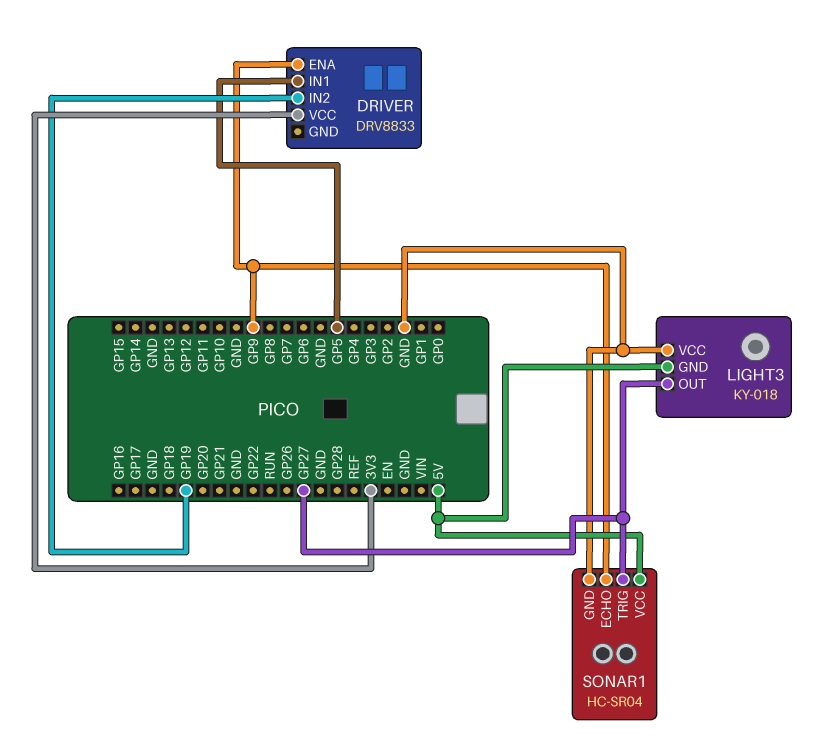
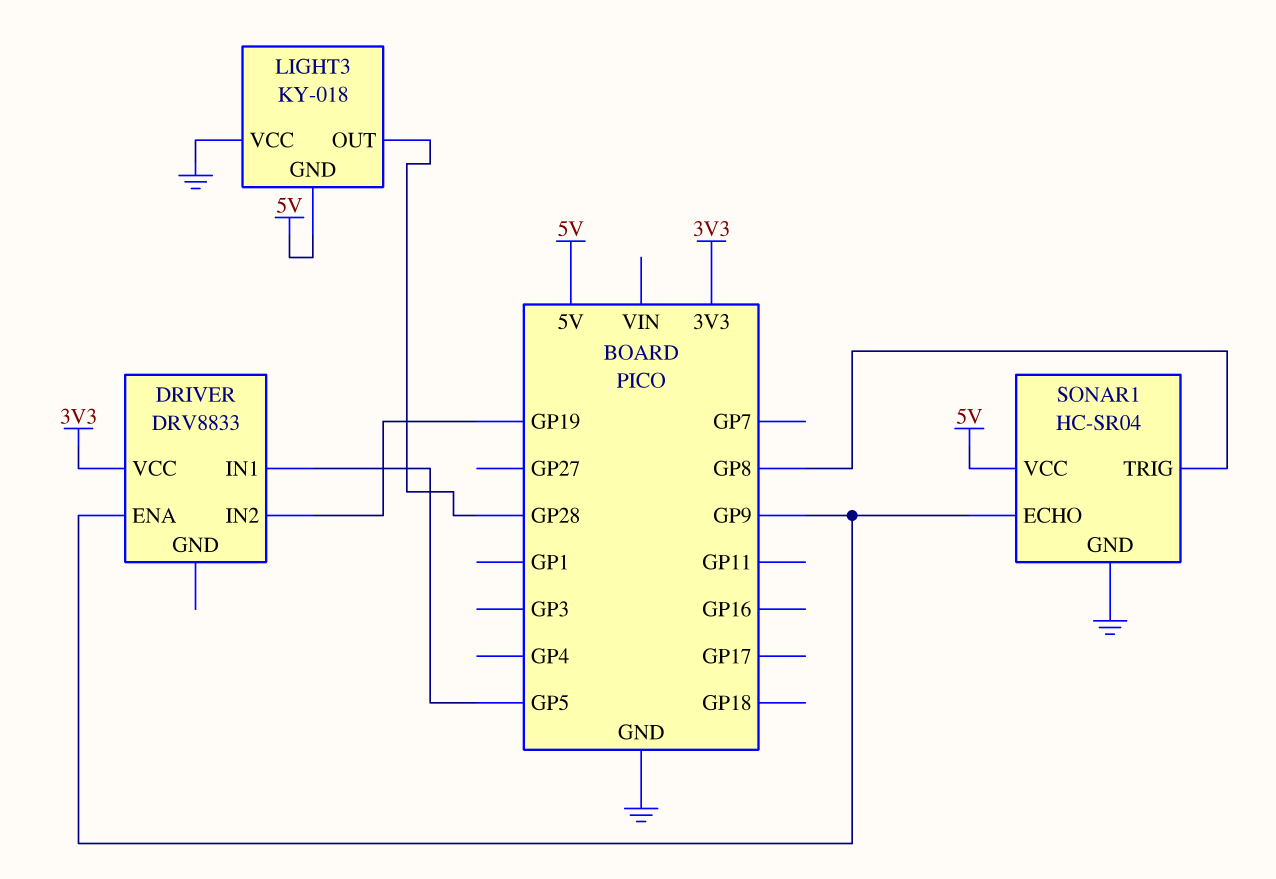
LIGHT3 pin OUT: GP27 -> GP28
SONAR1 pin TRIG: GP27 -> GP8

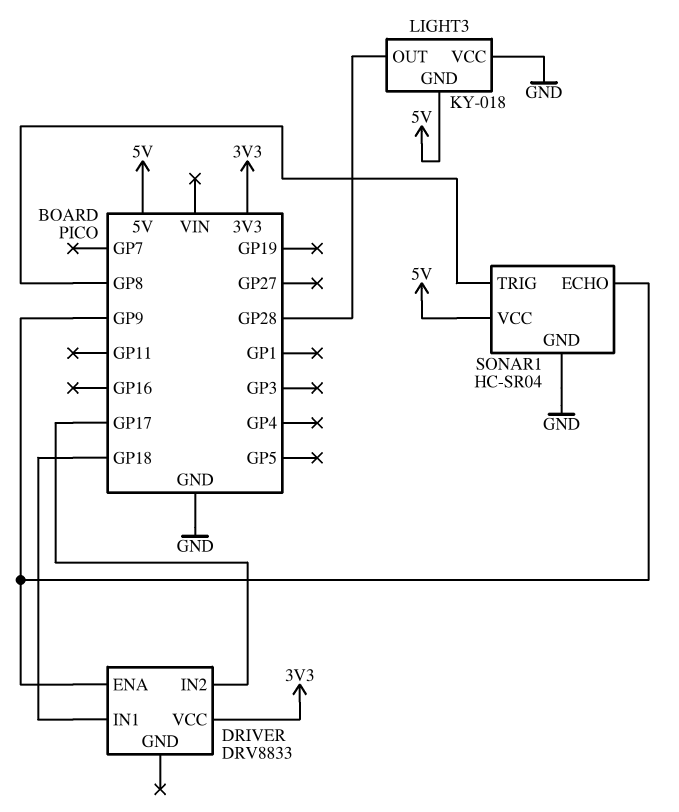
DRIVER pin IN1: GP5 -> GP18
DRIVER pin IN2: GP19 -> GP17

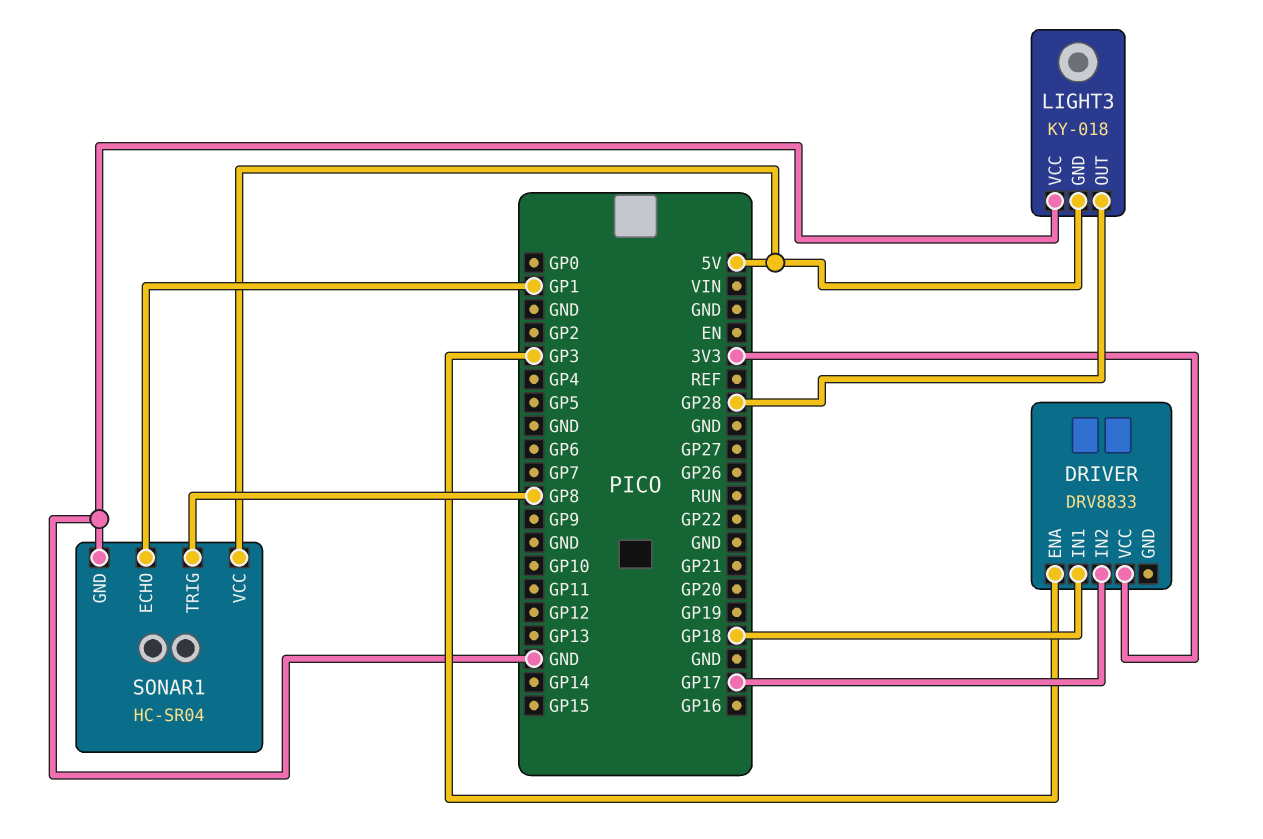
DRIVER pin ENA: GP9 -> GP3
SONAR1 pin ECHO: GP9 -> GP1

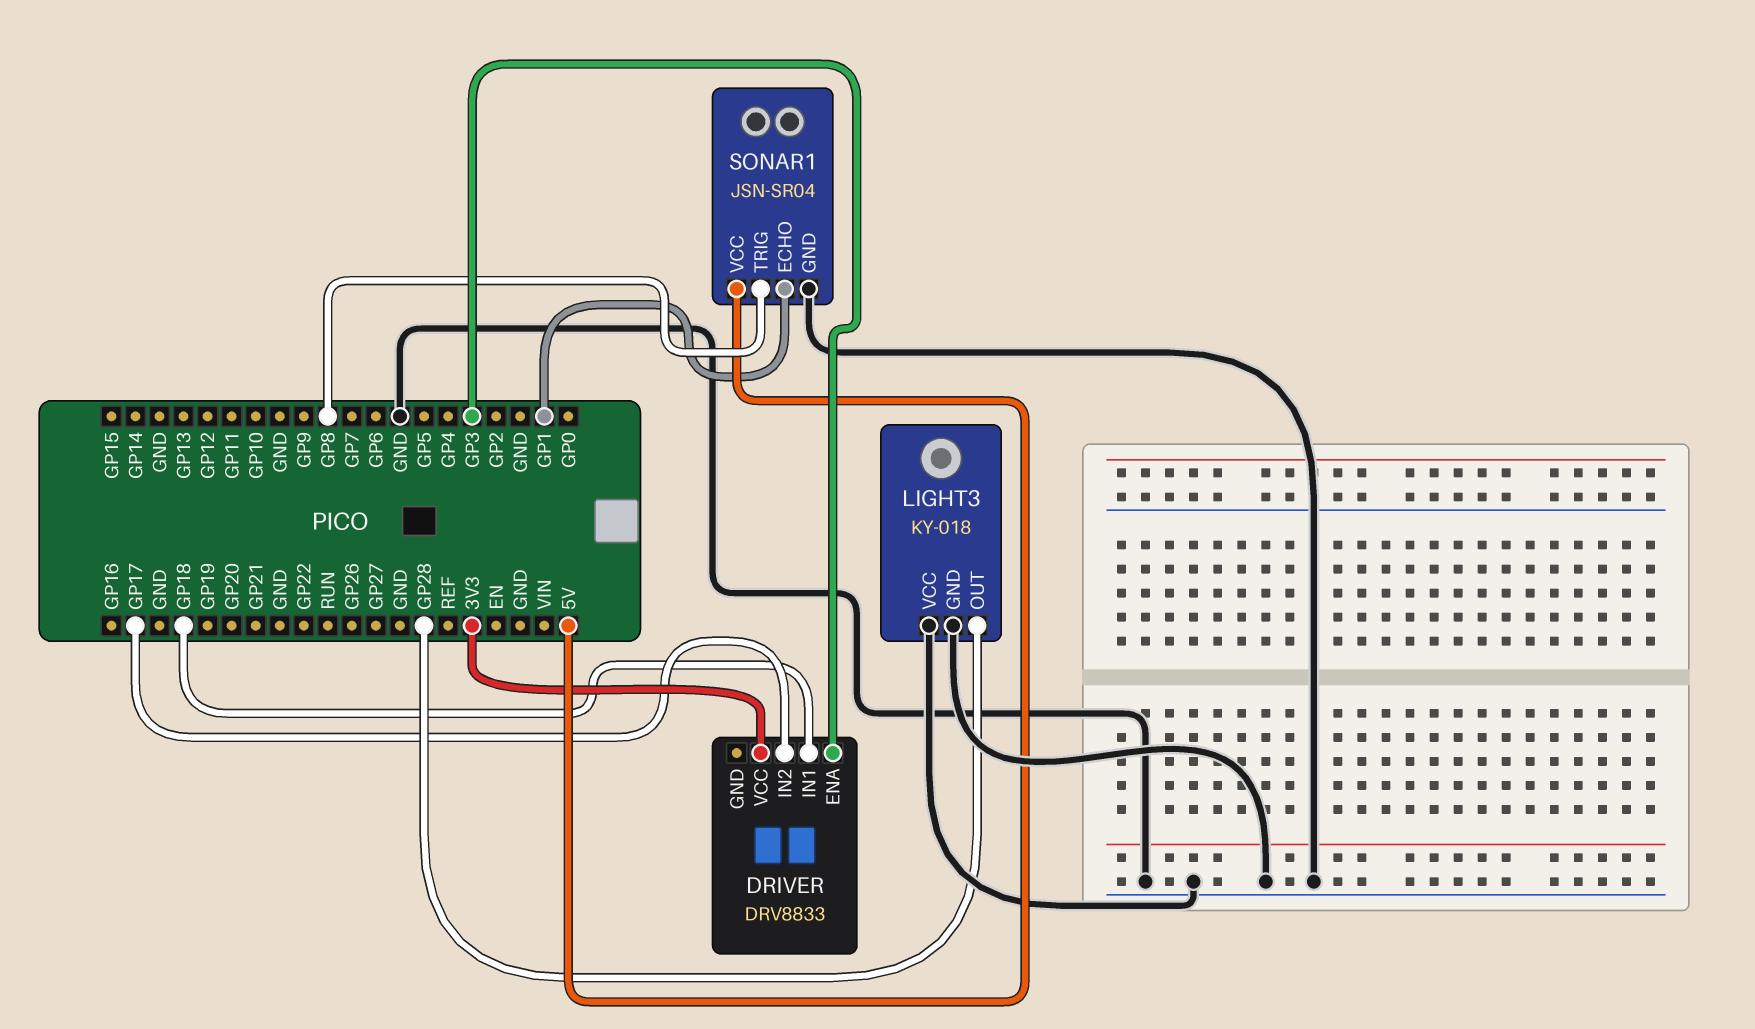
LIGHT3 pin GND: 5V -> GND
SONAR1: HC-SR04 -> JSN-SR04

